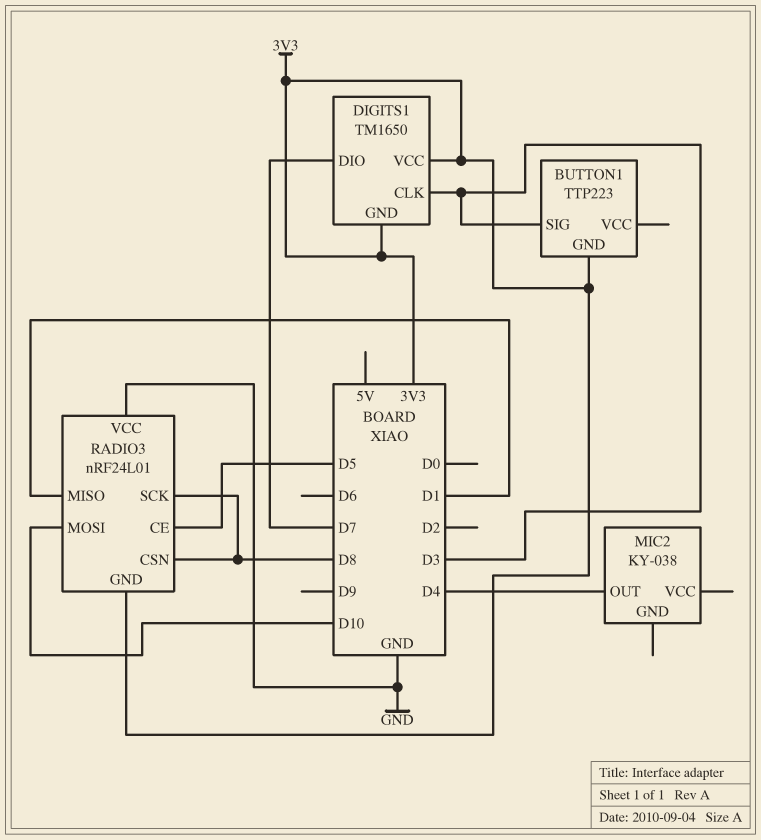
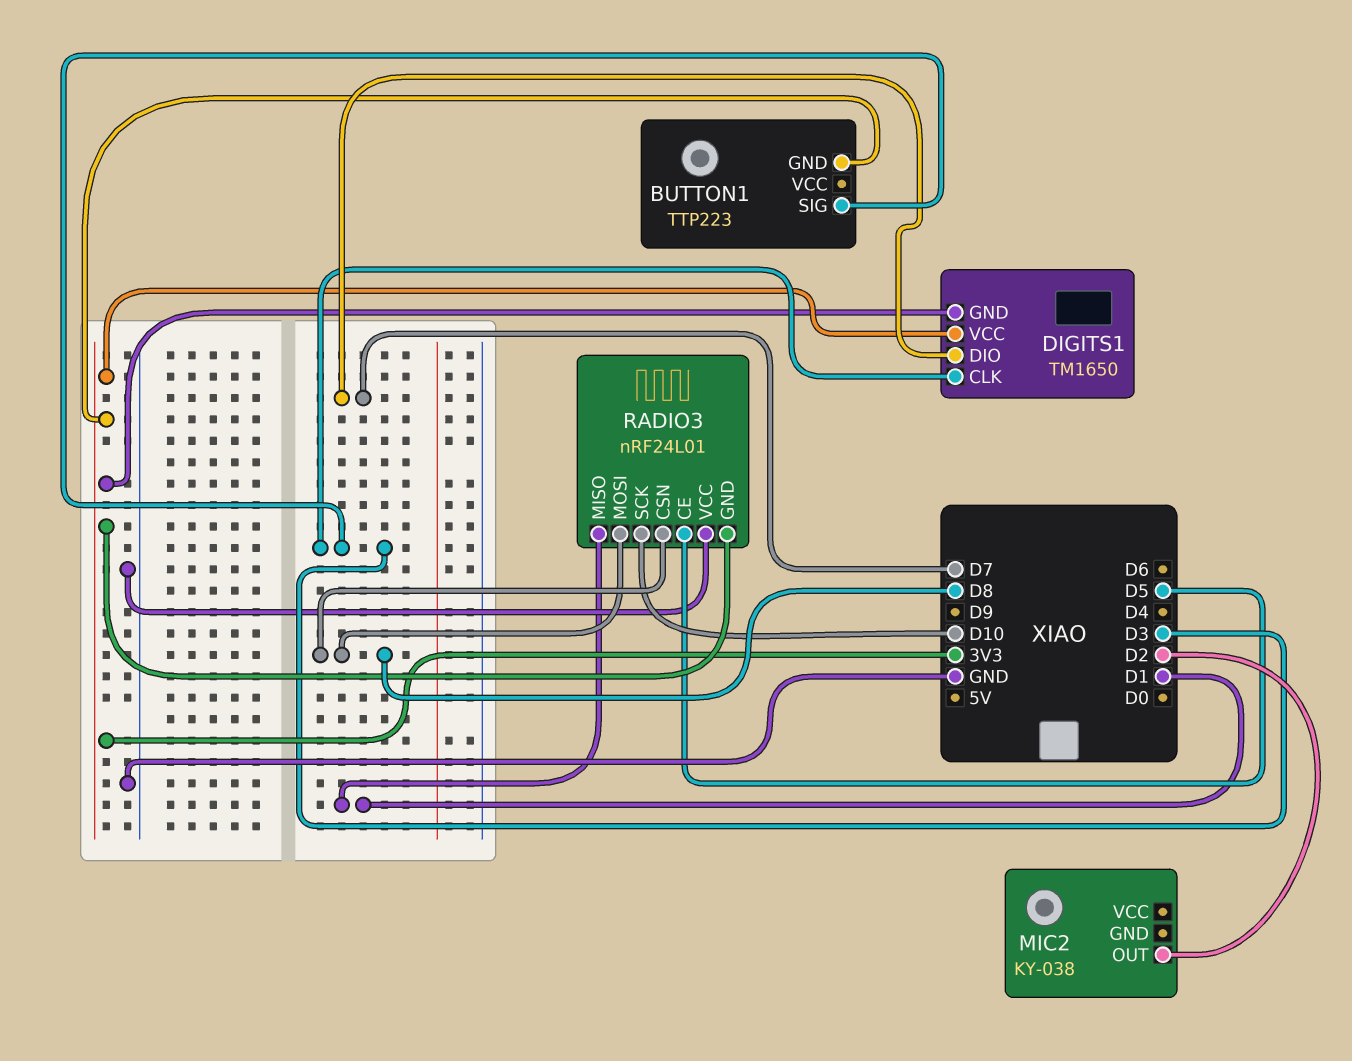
MIC2 pin OUT: D4 -> D2
RADIO3 pin MOSI: D10 -> D8
RADIO3 pin SCK: D8 -> D10

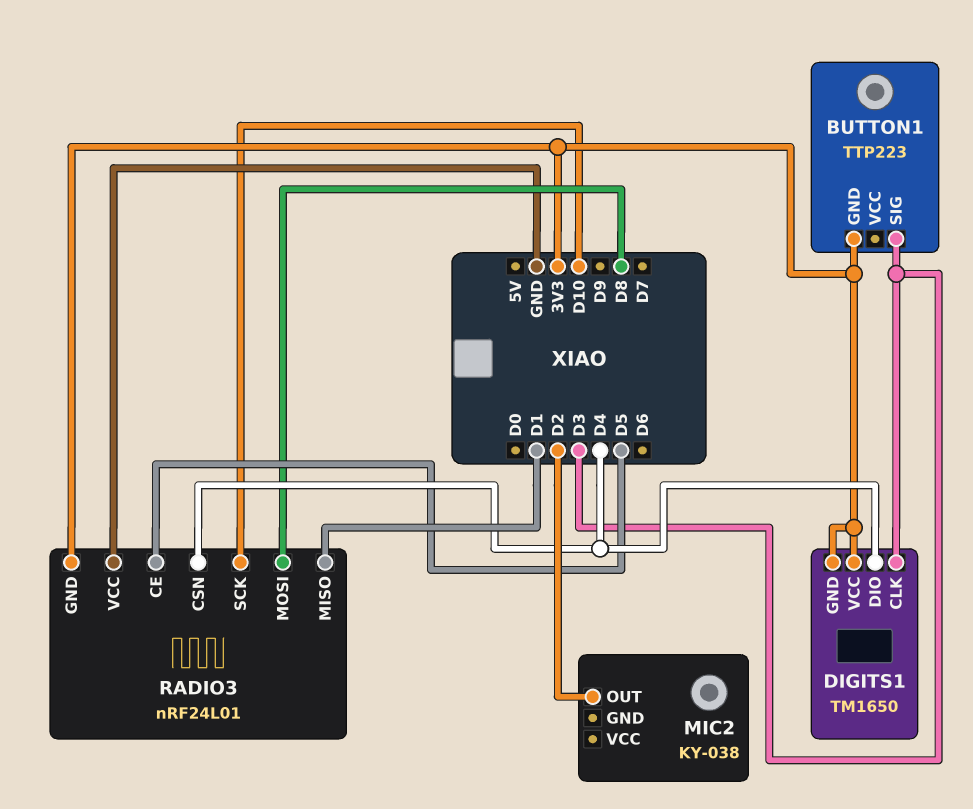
DIGITS1 pin DIO: D7 -> D4
RADIO3 pin CSN: D8 -> D4

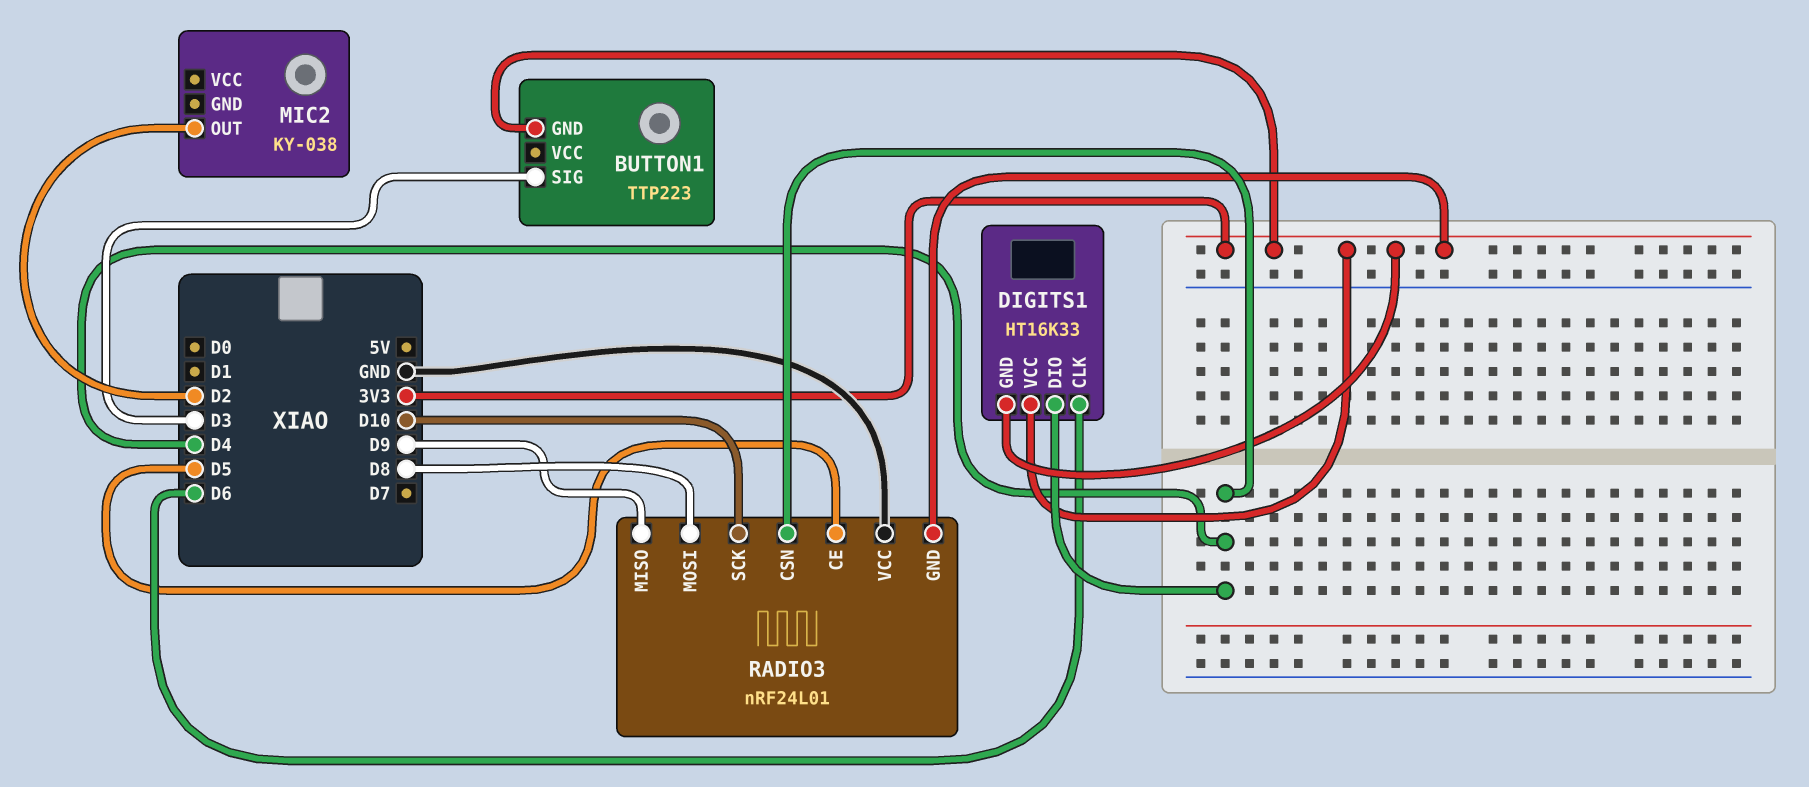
DIGITS1: TM1650 -> HT16K33
DIGITS1 pin CLK: D3 -> D6
RADIO3 pin MISO: D1 -> D9

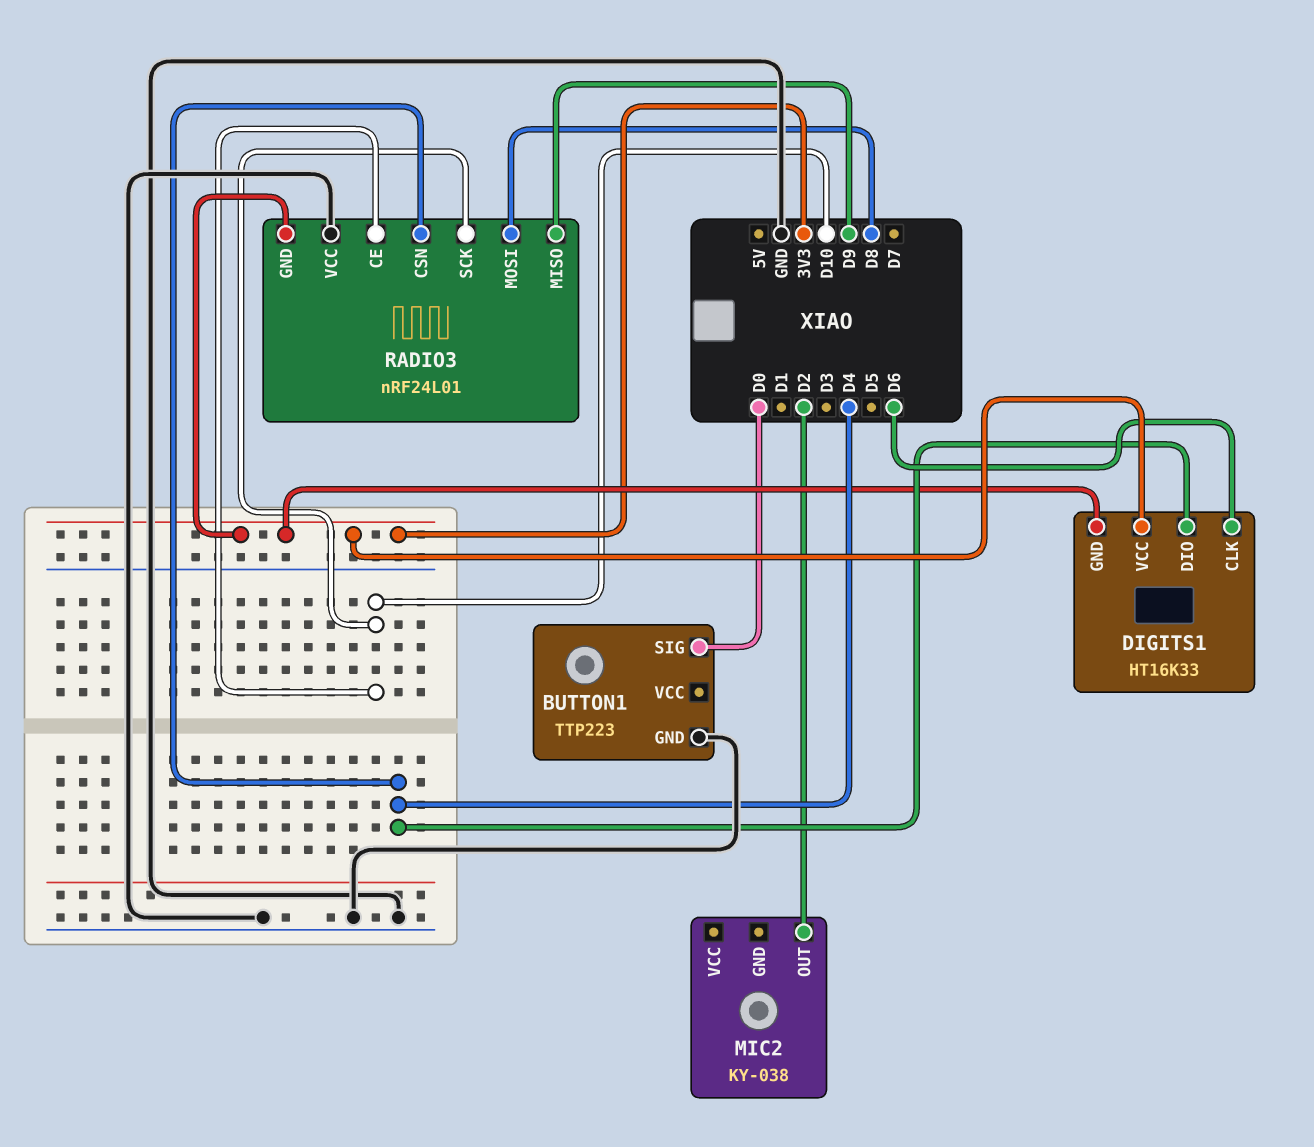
BUTTON1 pin GND: 3V3 -> GND
BUTTON1 pin SIG: D3 -> D0
RADIO3 pin CE: D5 -> D10

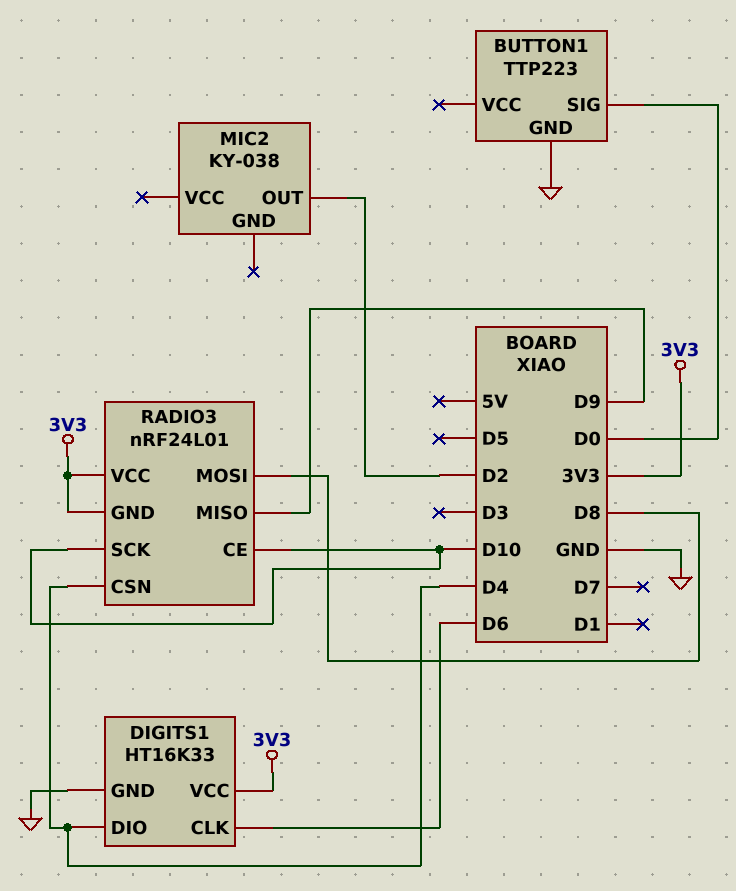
DIGITS1 pin GND: 3V3 -> GND
RADIO3 pin VCC: GND -> 3V3

